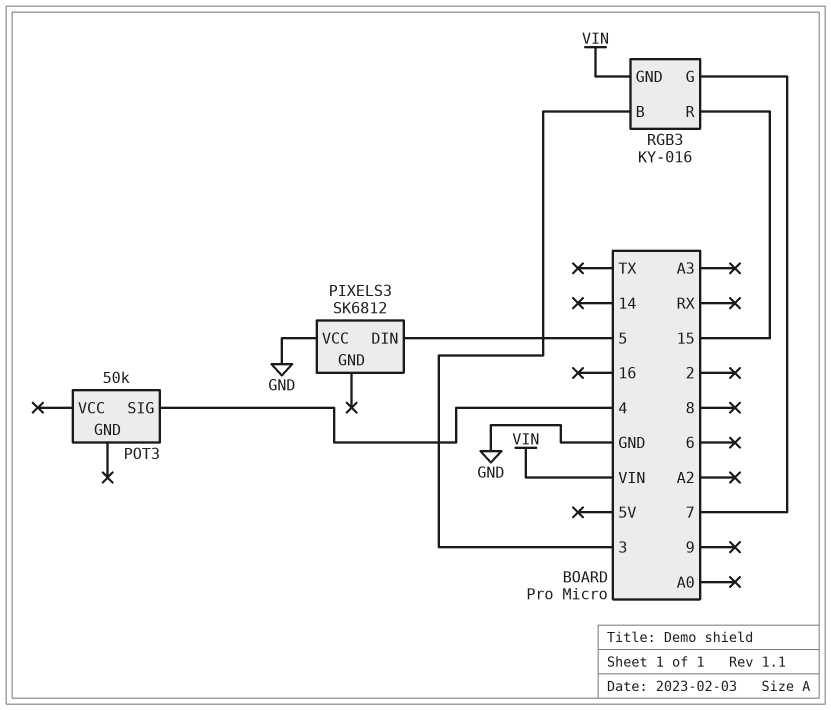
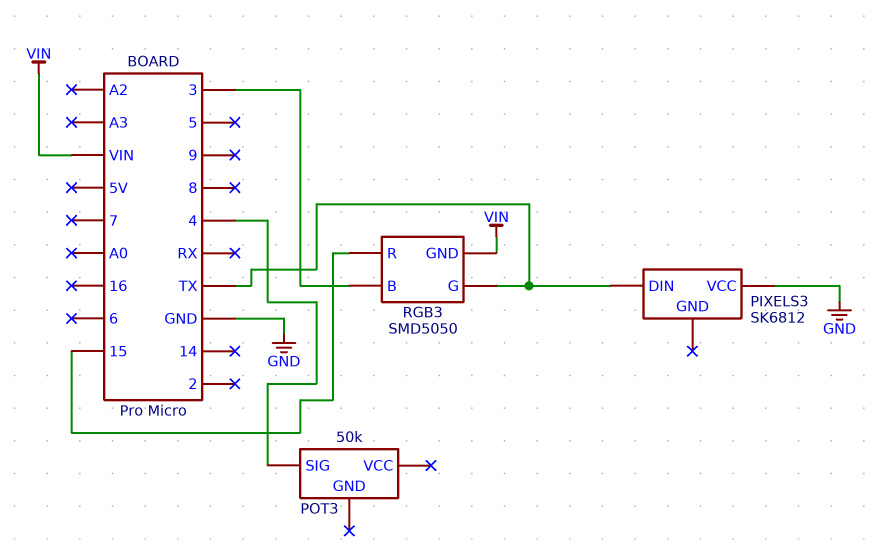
PIXELS3 pin DIN: 5 -> TX
RGB3: KY-016 -> SMD5050
RGB3 pin G: 7 -> TX

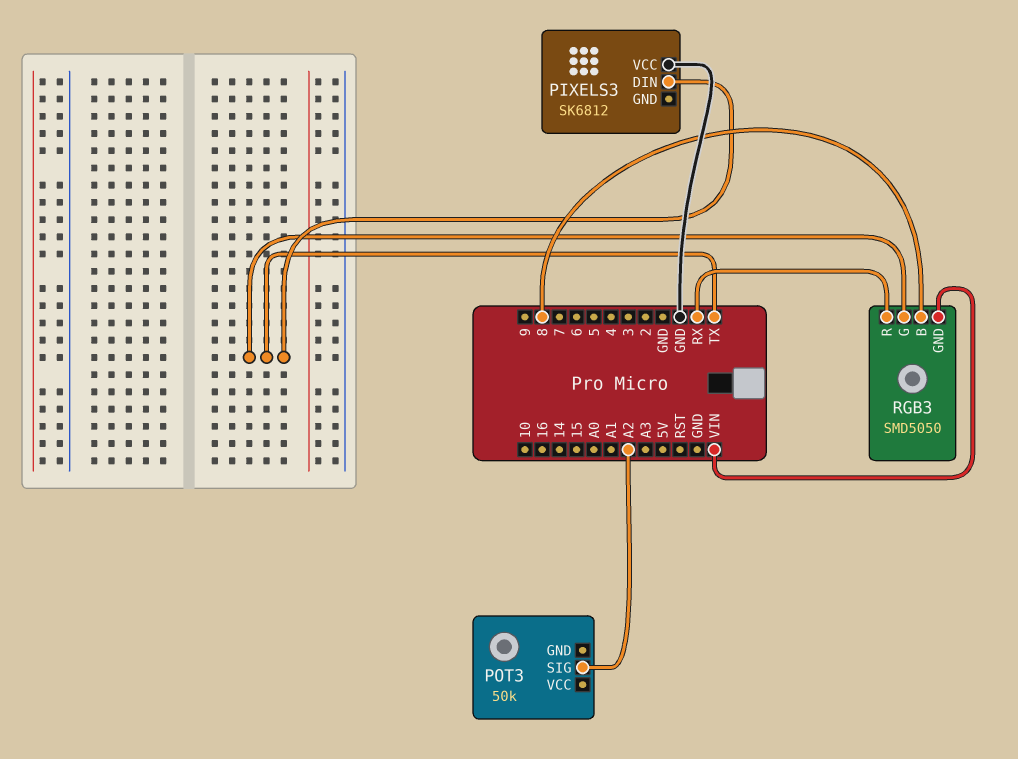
POT3 pin SIG: 4 -> A2
RGB3 pin B: 3 -> 8
RGB3 pin R: 15 -> RX

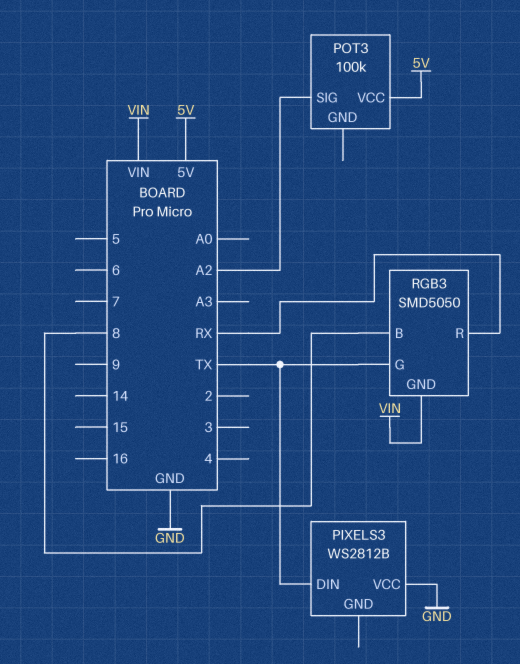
PIXELS3: SK6812 -> WS2812B
POT3: 50k -> 100k
POT3 pin VCC: none -> 5V

